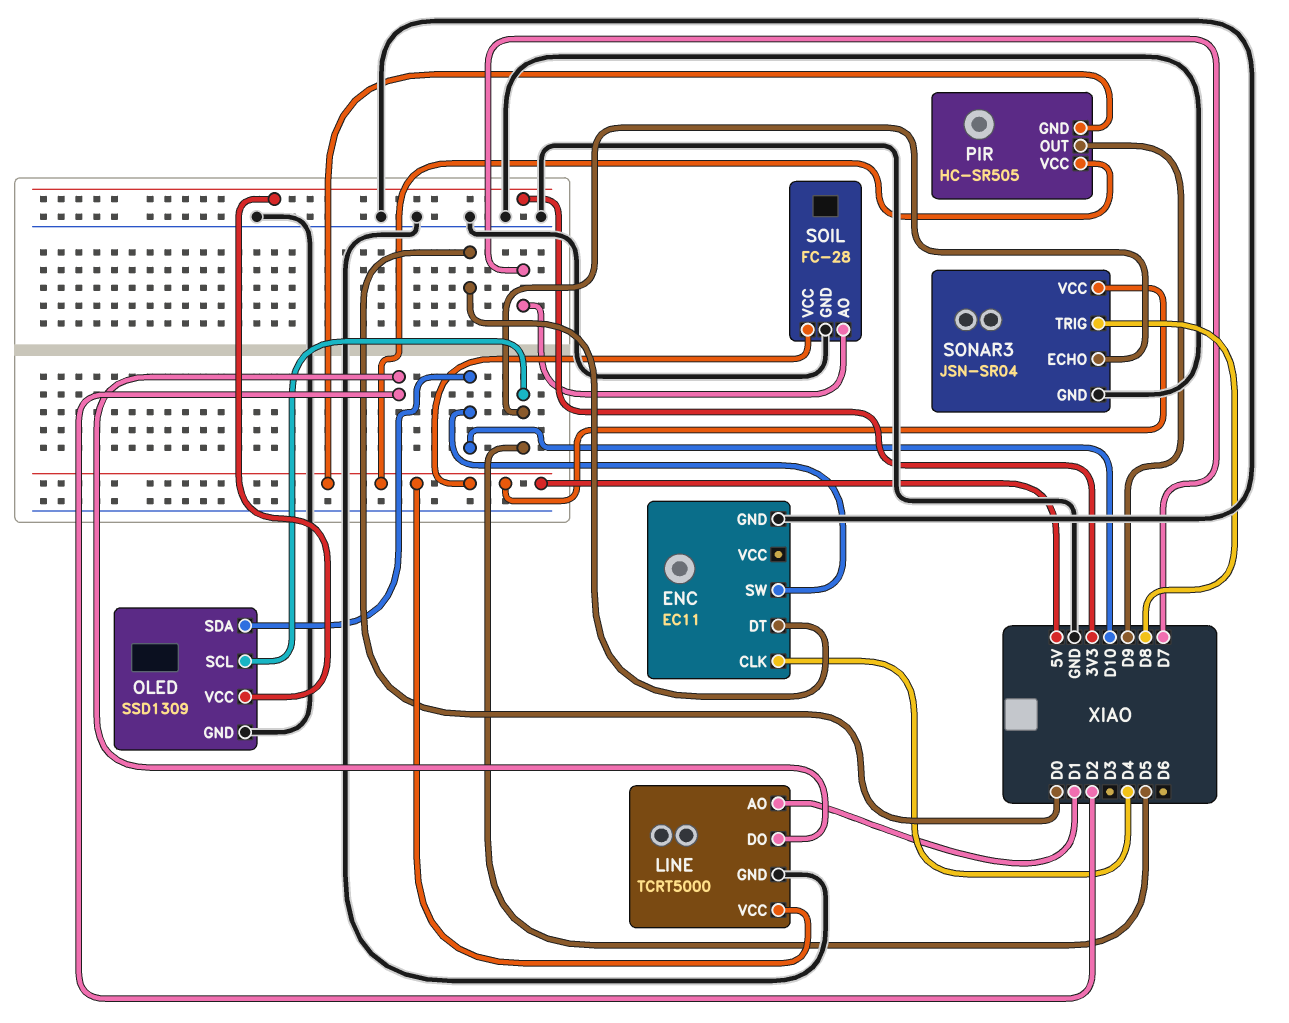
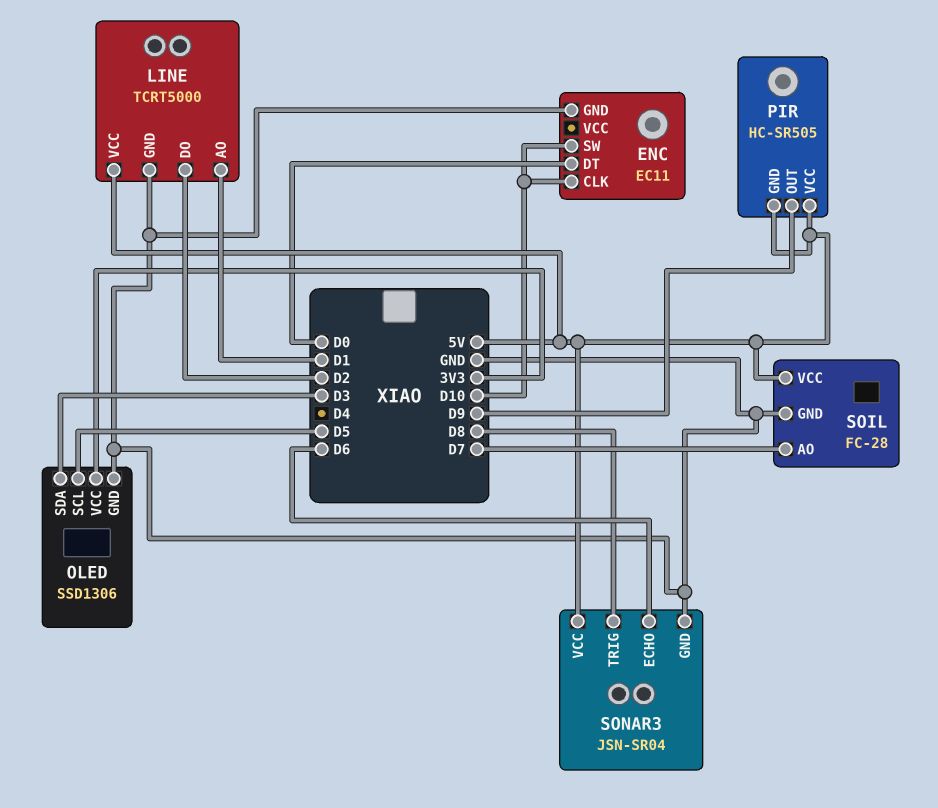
ENC pin CLK: D4 -> D10
OLED: SSD1309 -> SSD1306
OLED pin SDA: D10 -> D3
SONAR3 pin ECHO: D5 -> D6

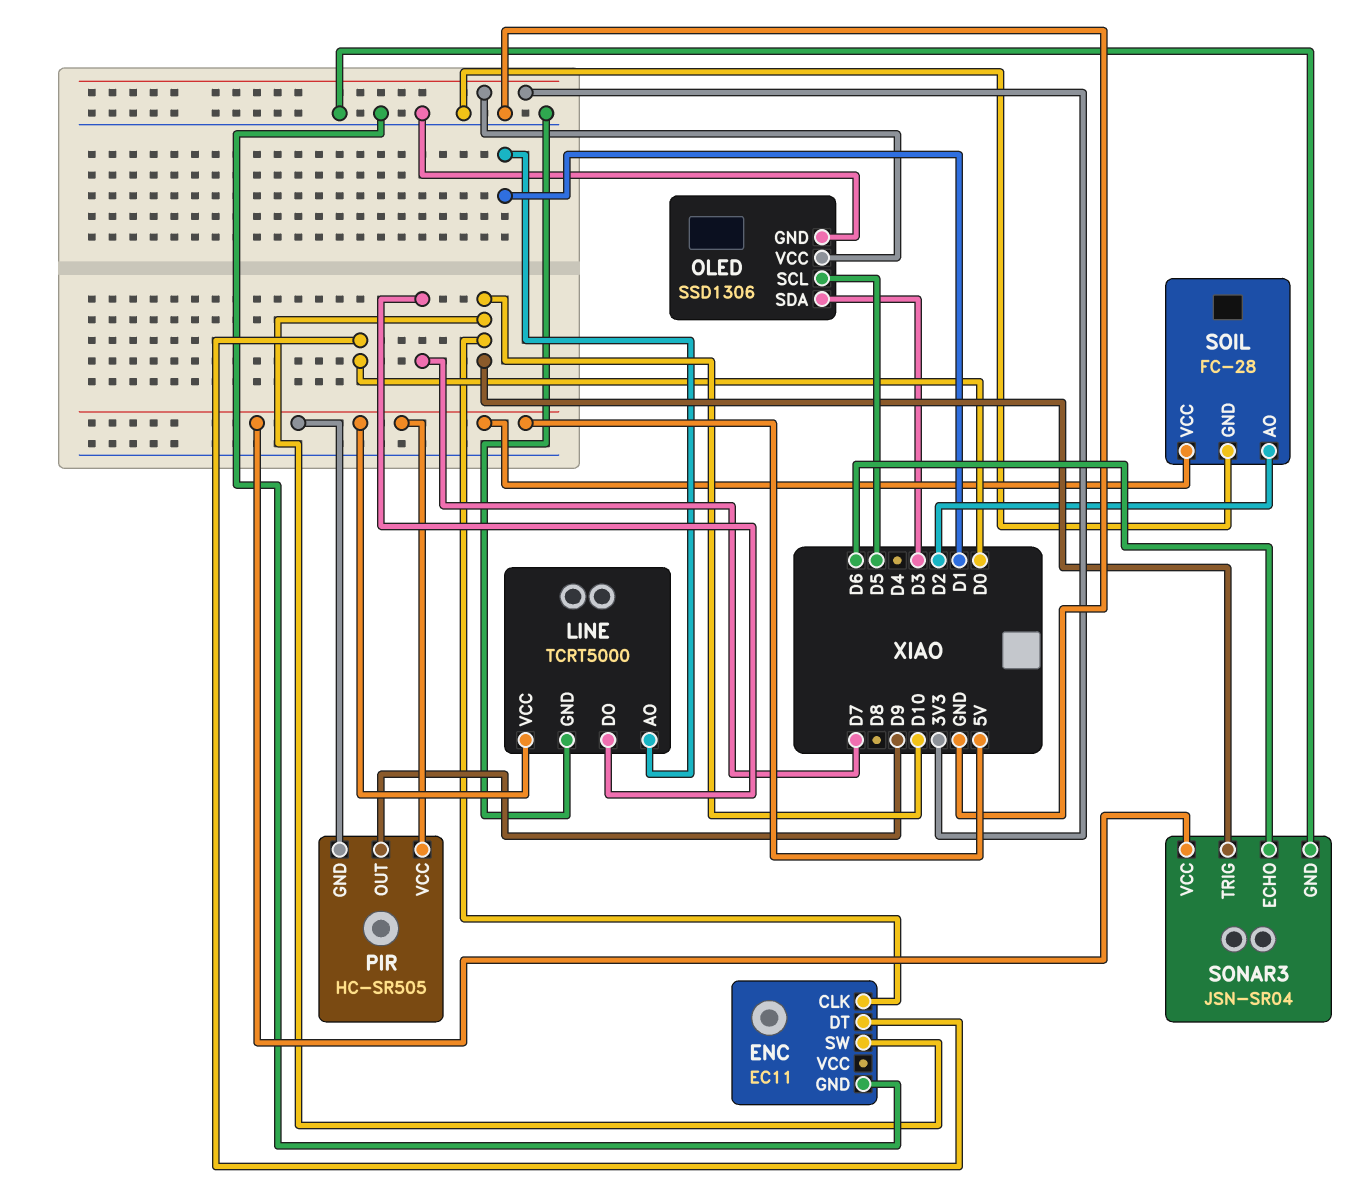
LINE pin DO: D2 -> D7
SOIL pin AO: D7 -> D2
SONAR3 pin TRIG: D8 -> D10

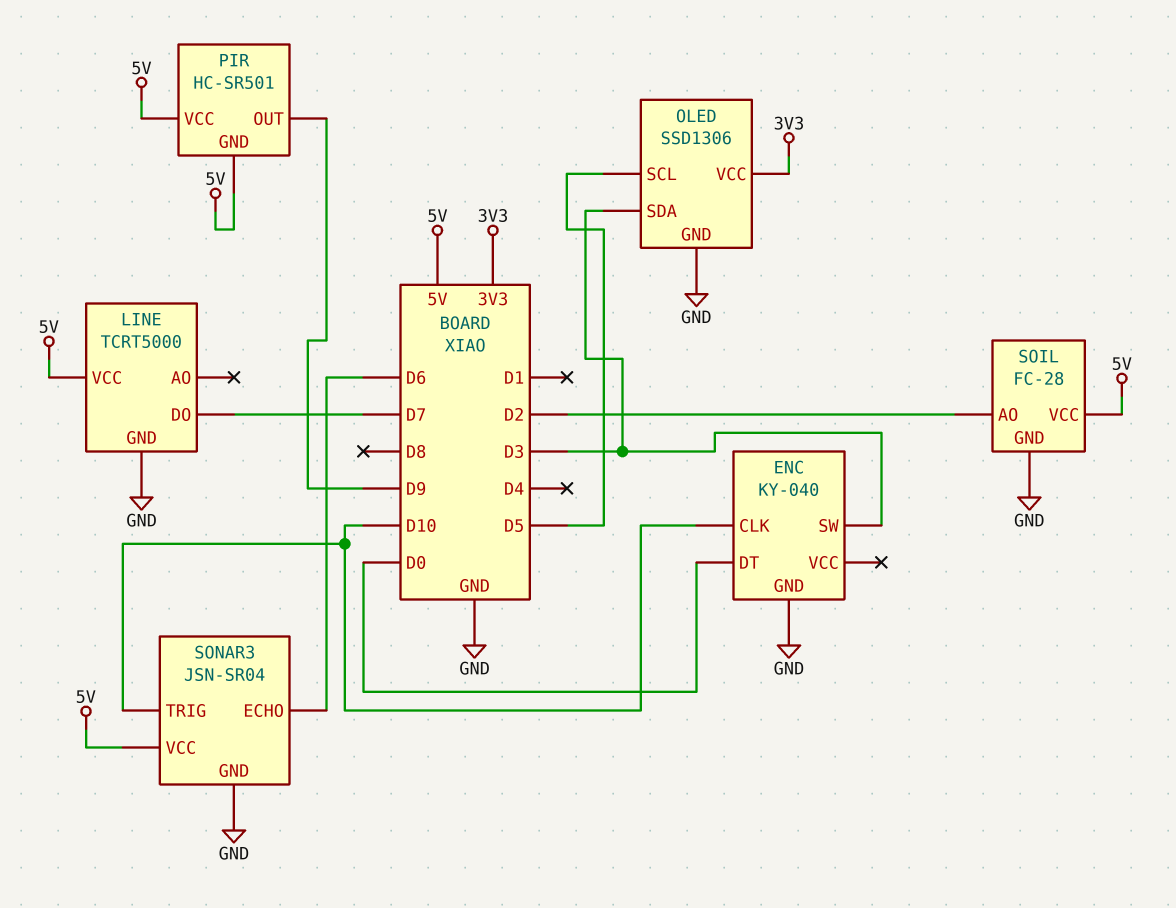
ENC: EC11 -> KY-040
ENC pin SW: D10 -> D3
LINE pin AO: D1 -> none
PIR: HC-SR505 -> HC-SR501

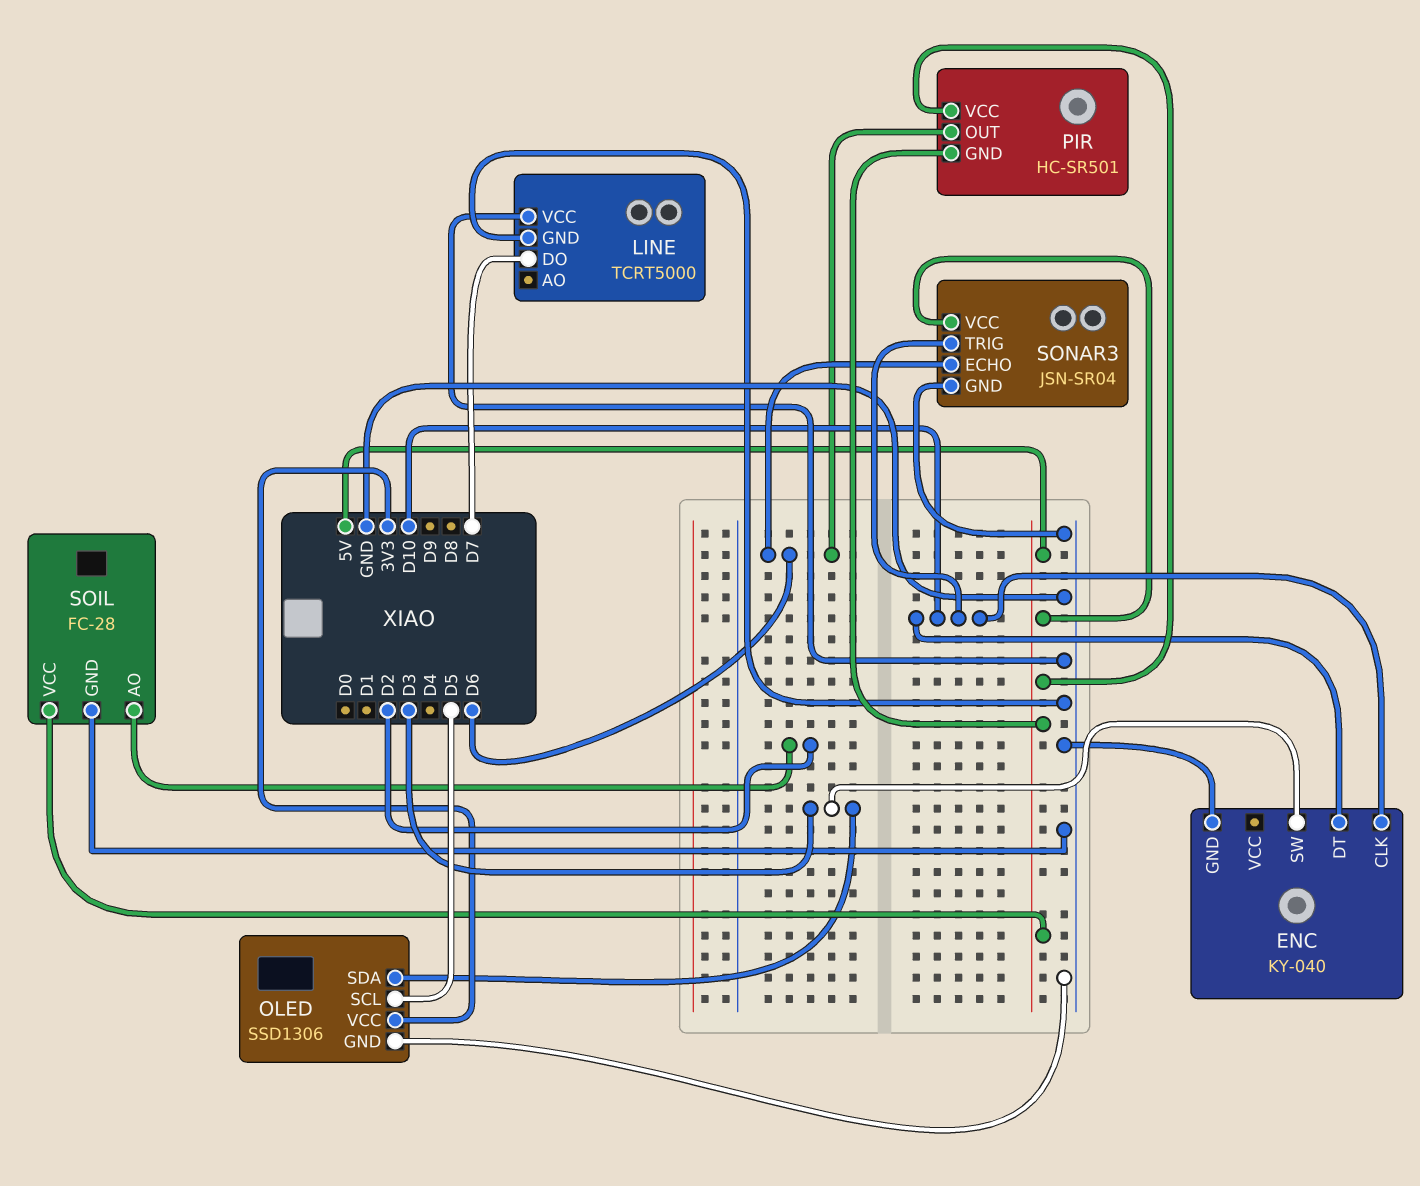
ENC pin DT: D0 -> D10
LINE pin VCC: 5V -> GND
PIR pin OUT: D9 -> D6

